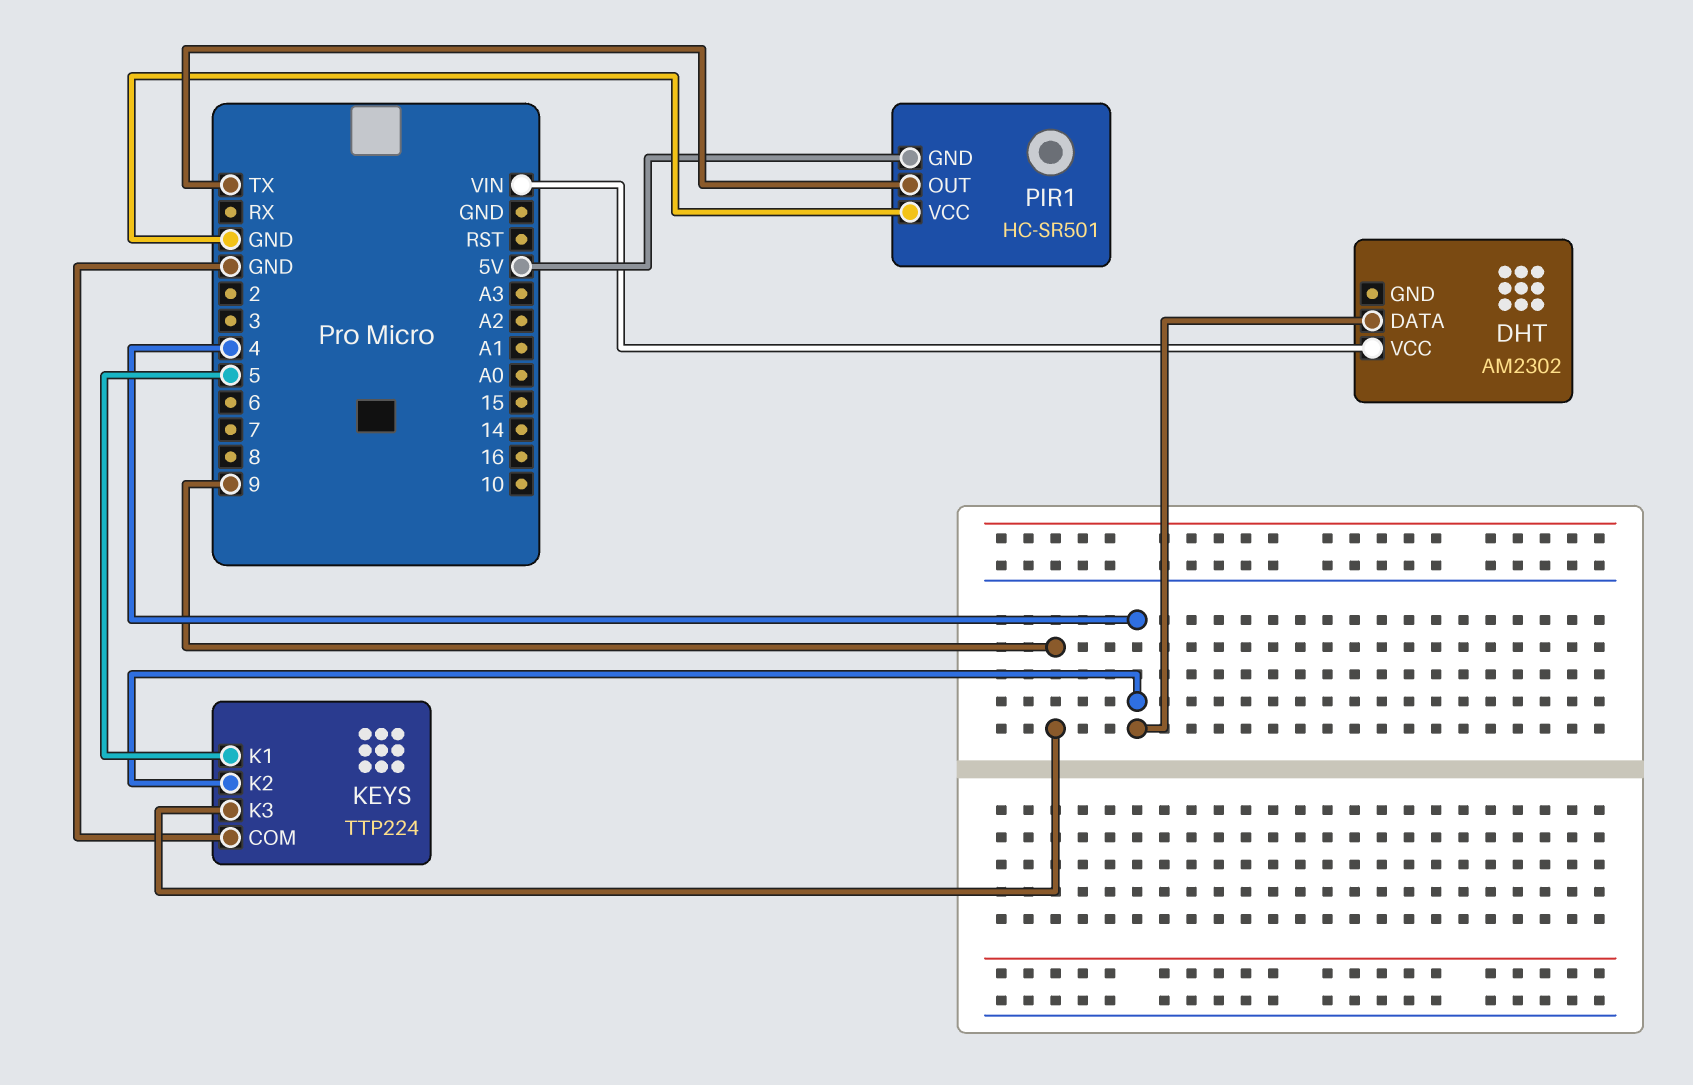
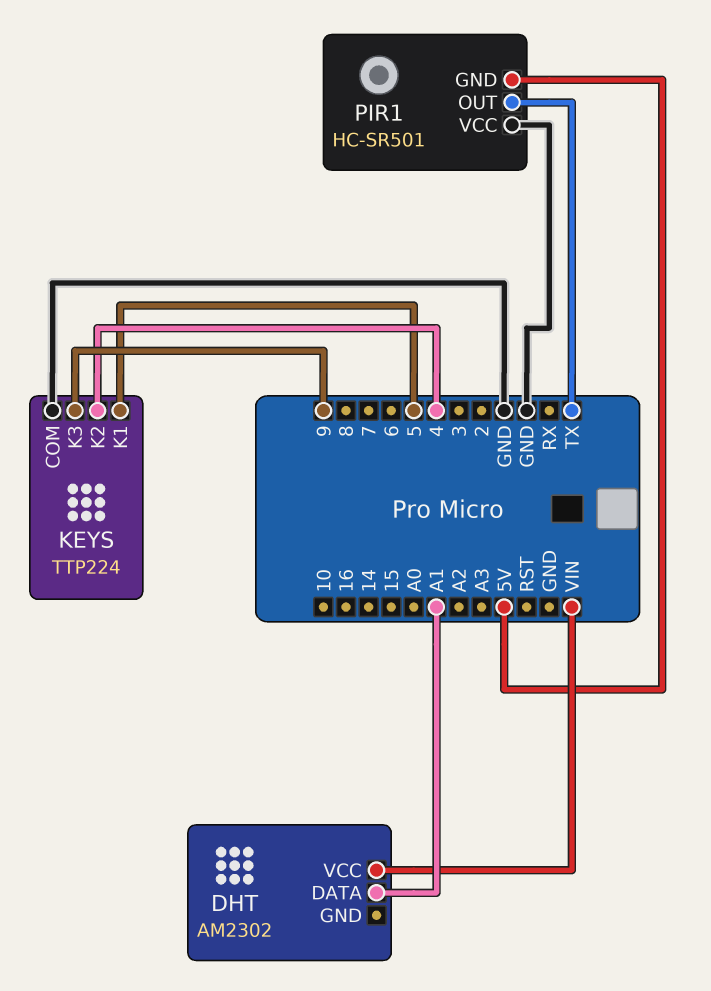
DHT pin DATA: 4 -> A1

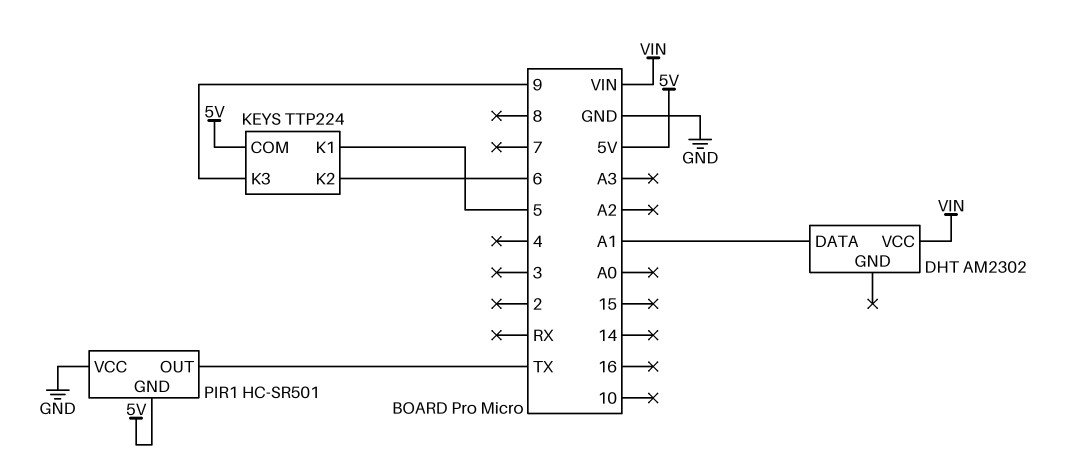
KEYS pin COM: GND -> 5V
KEYS pin K2: 4 -> 6

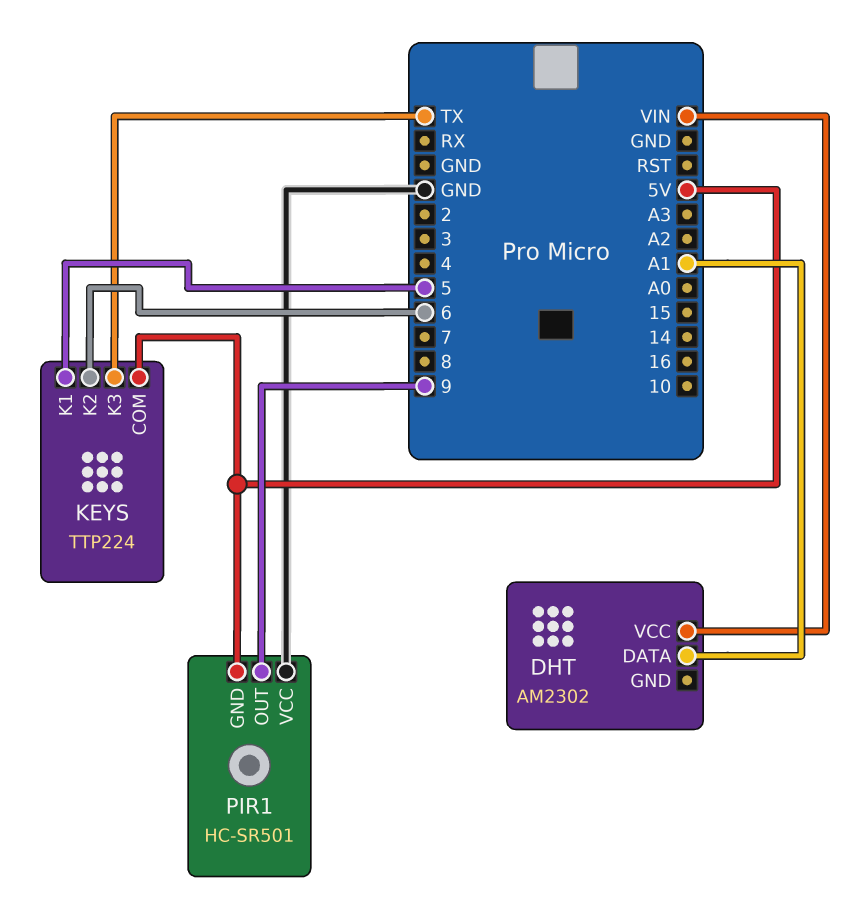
KEYS pin K3: 9 -> TX
PIR1 pin OUT: TX -> 9

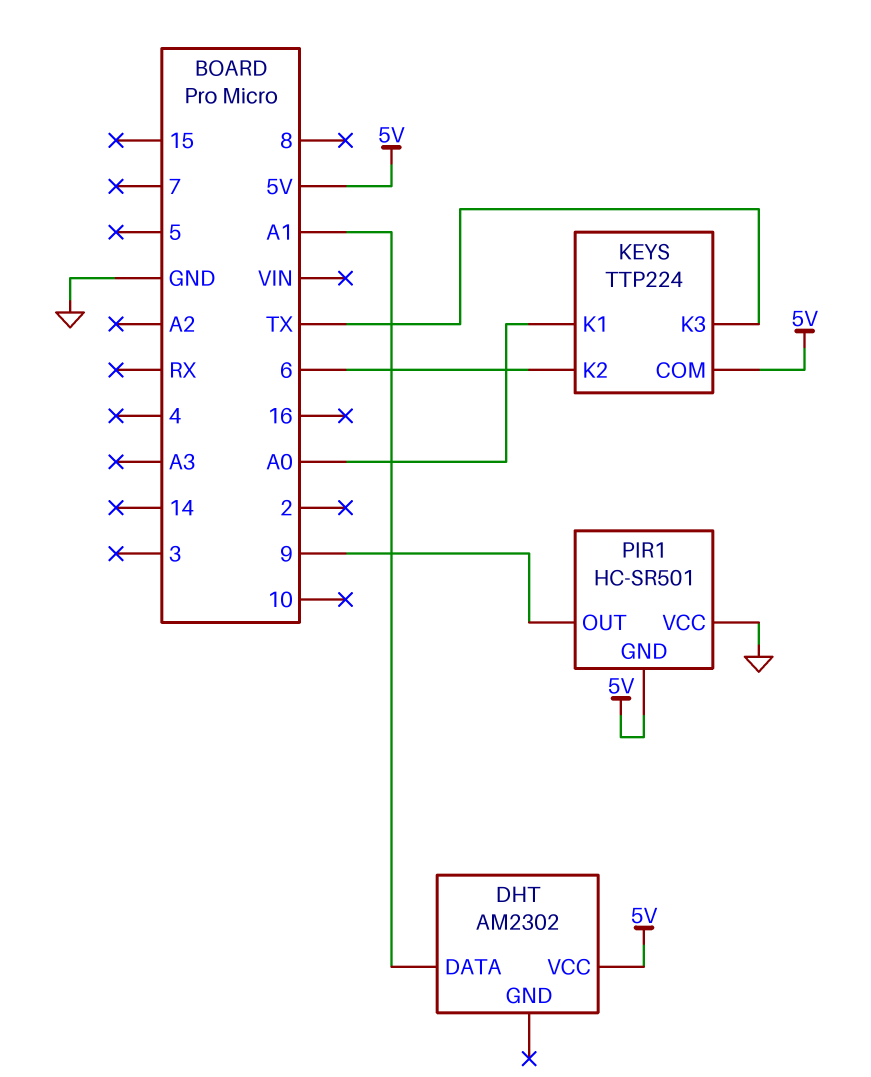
DHT pin VCC: VIN -> 5V
KEYS pin K1: 5 -> A0

